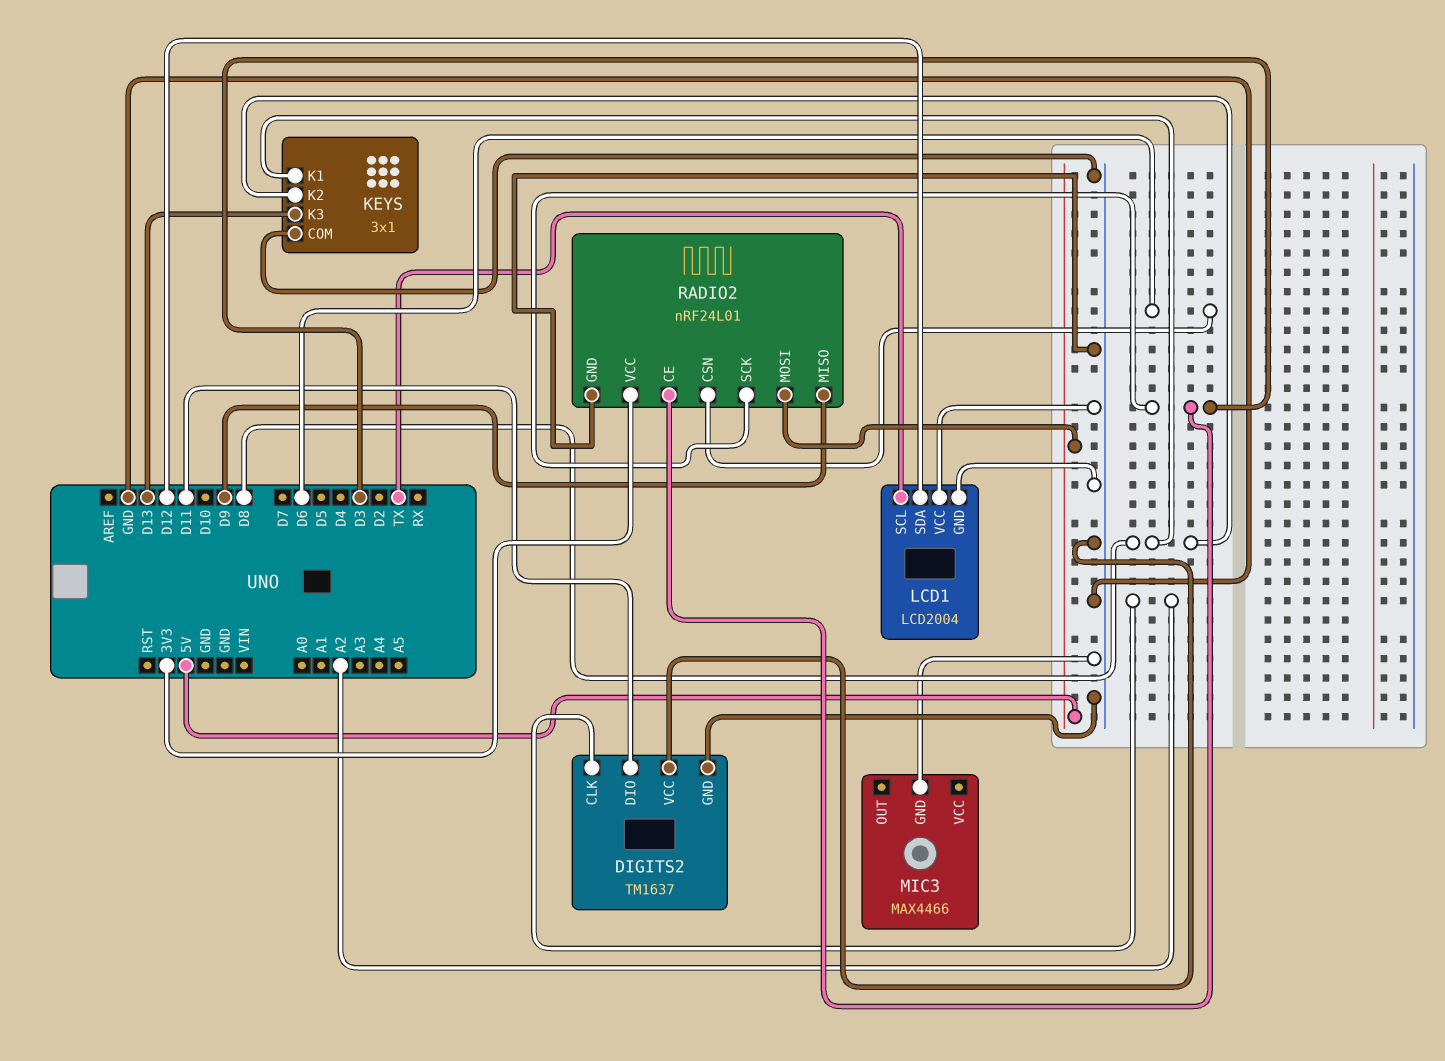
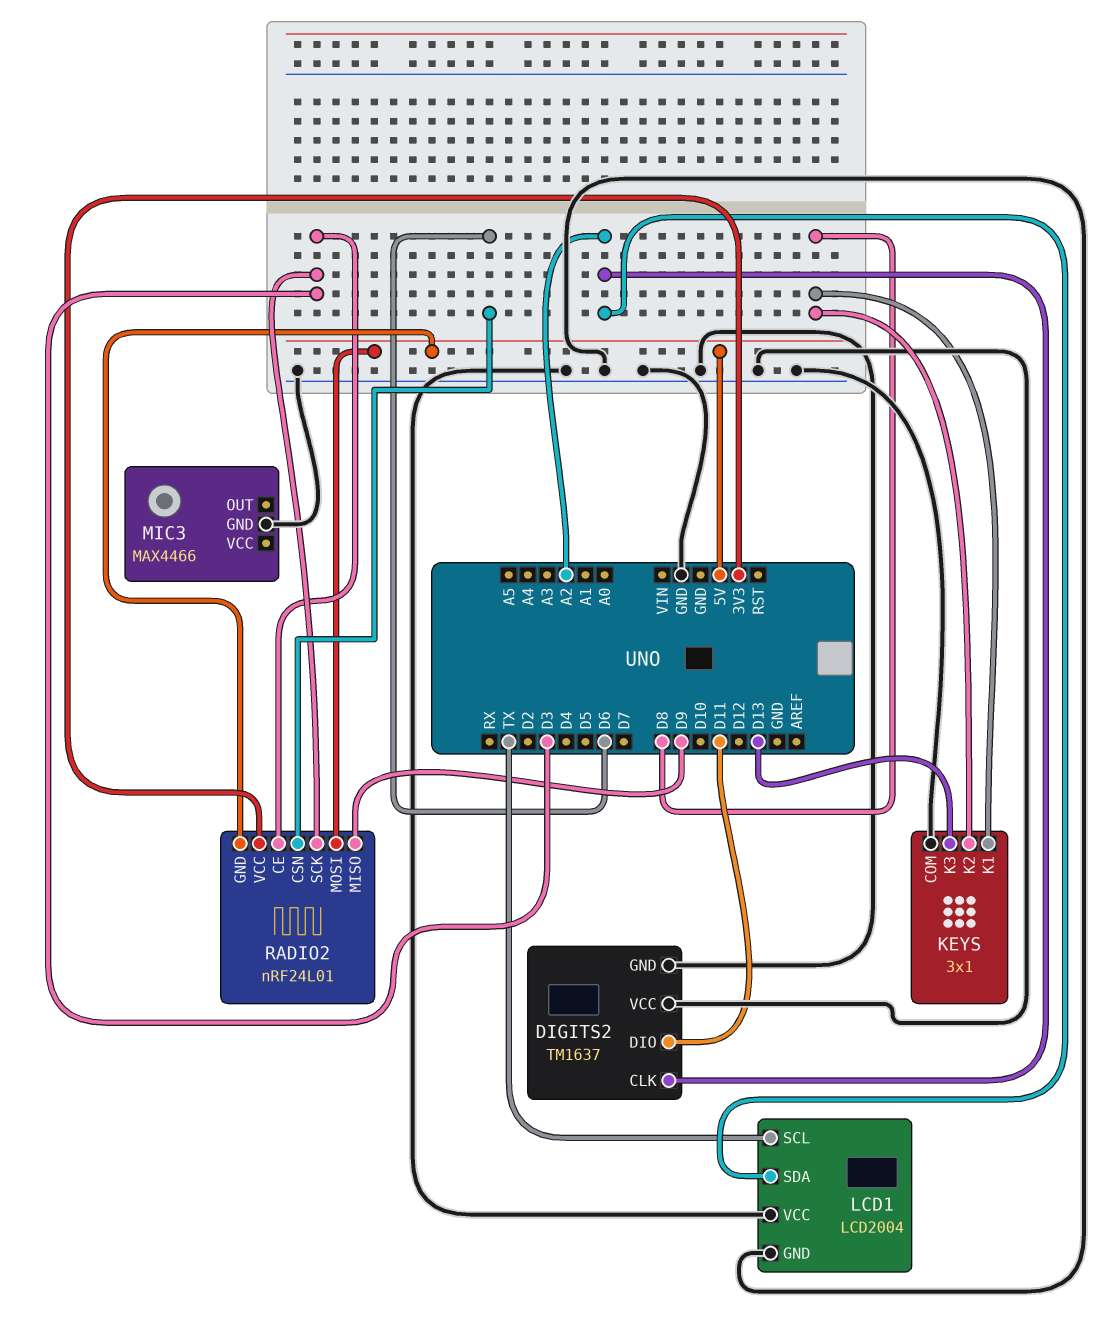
LCD1 pin SDA: D12 -> A2
RADIO2 pin GND: GND -> 5V

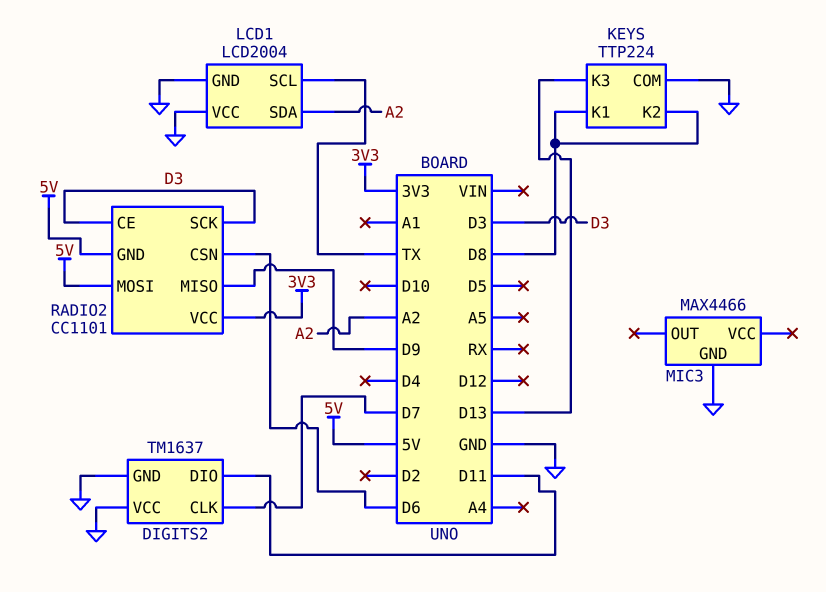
DIGITS2 pin CLK: A2 -> D7
KEYS: 3x1 -> TTP224
RADIO2: nRF24L01 -> CC1101

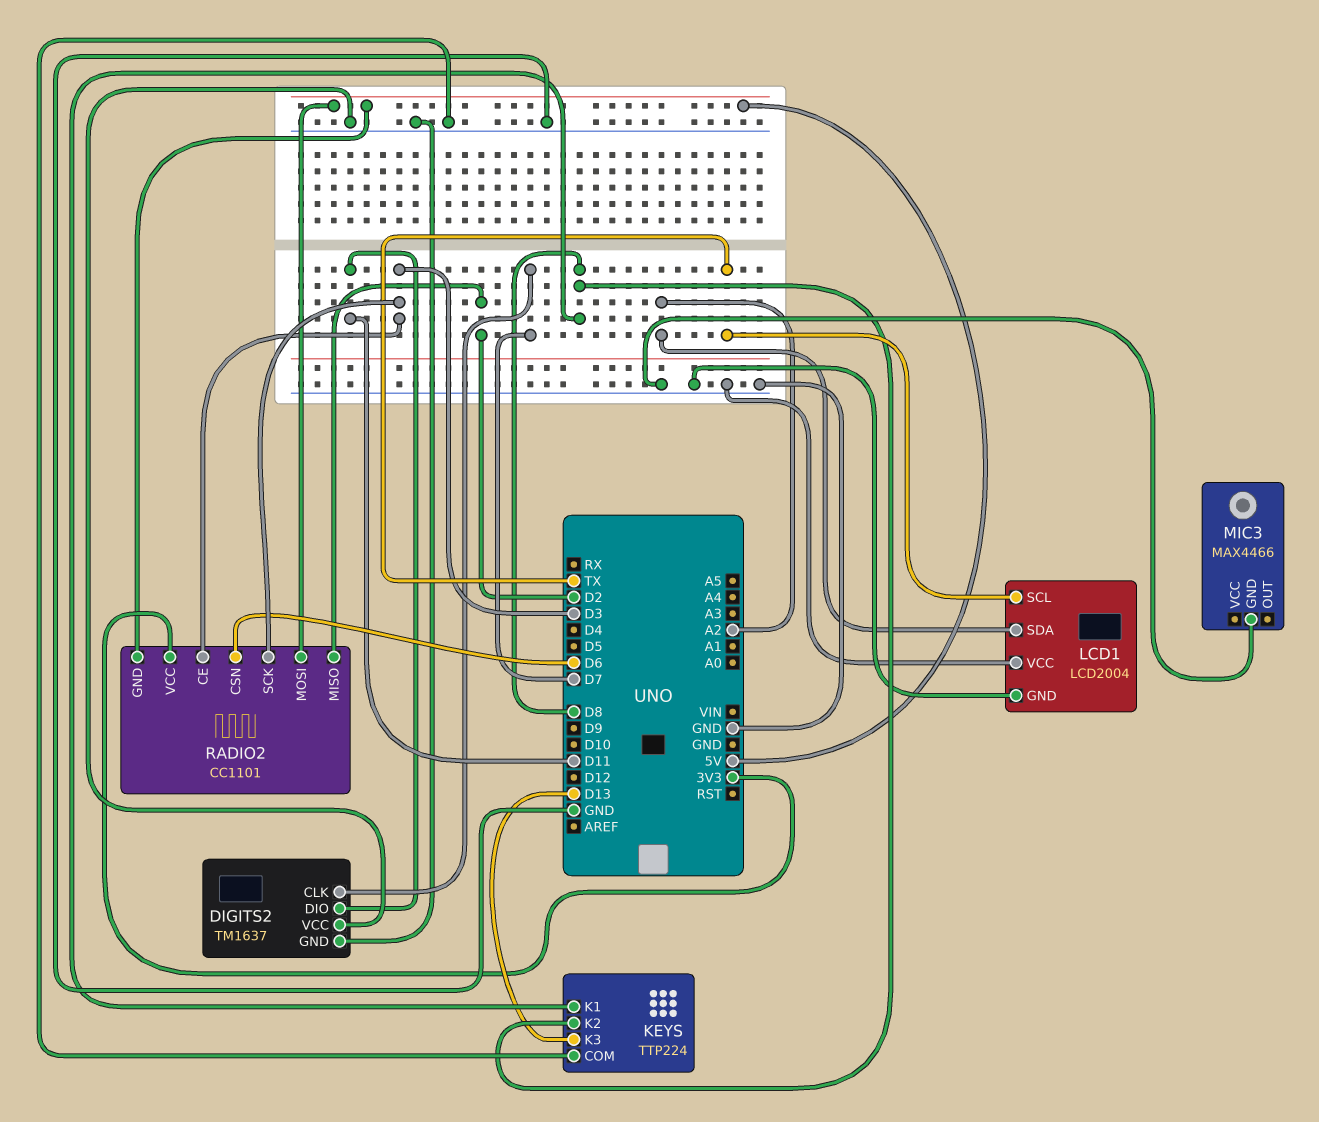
RADIO2 pin MISO: D9 -> D2

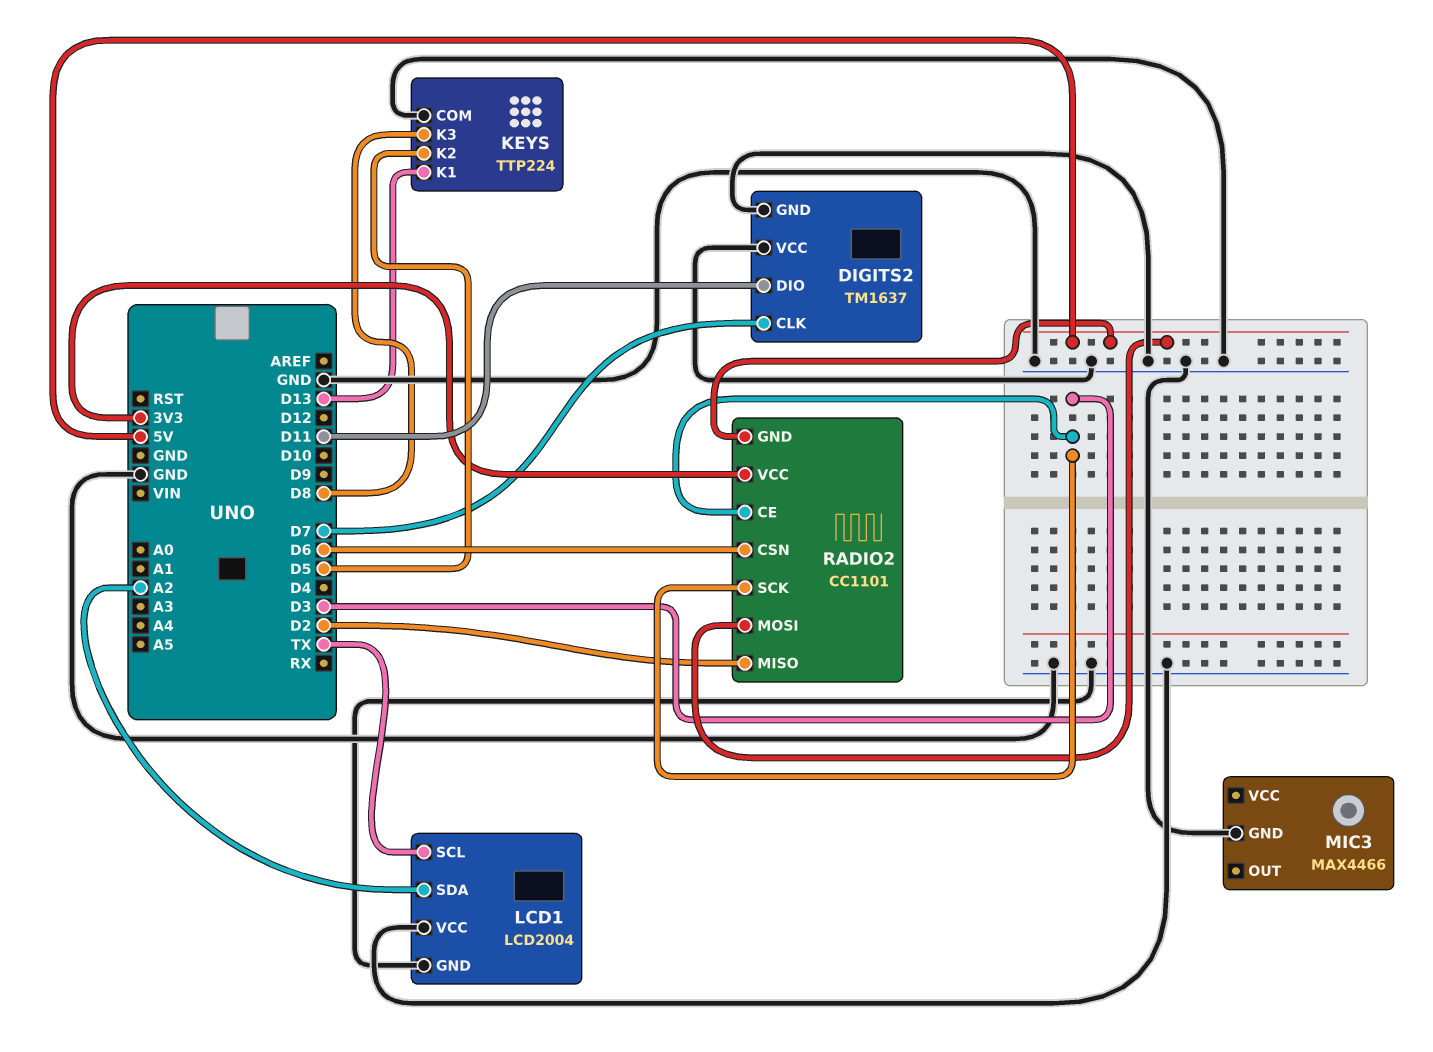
KEYS pin K1: D8 -> D13
KEYS pin K2: D8 -> D5
KEYS pin K3: D13 -> D8

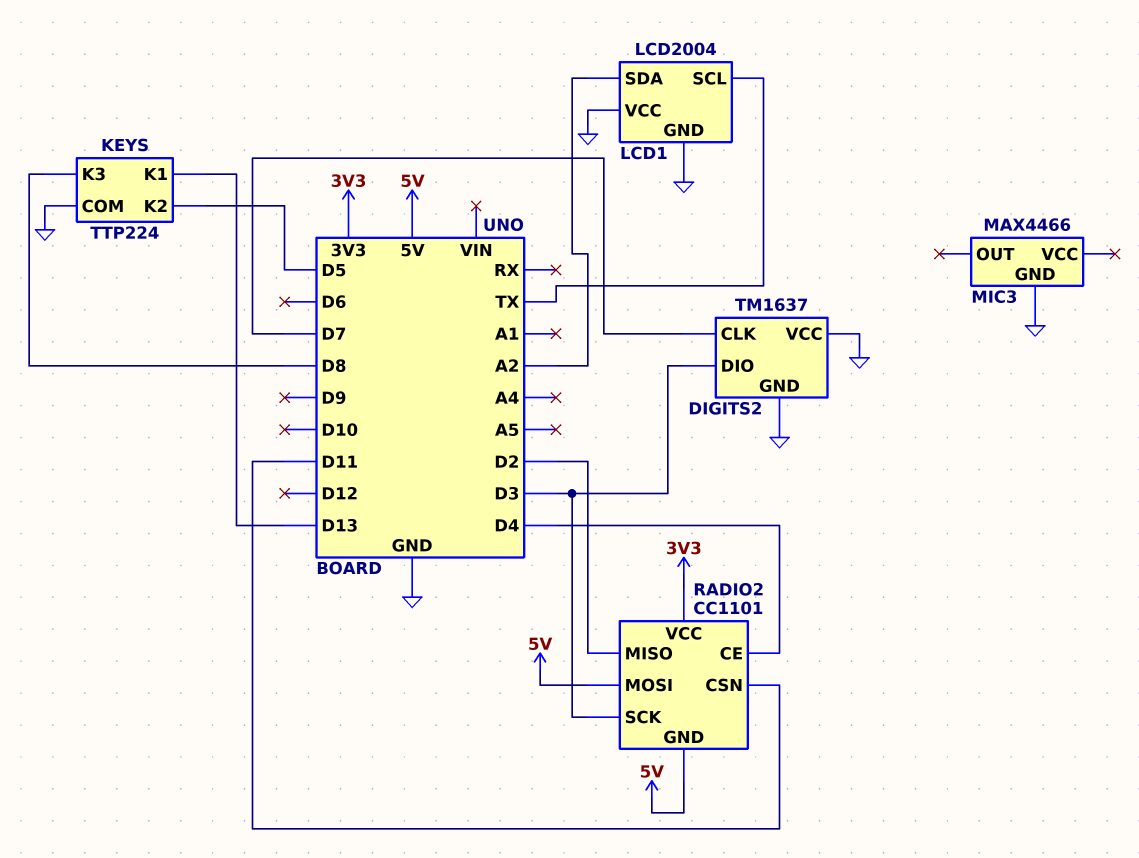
DIGITS2 pin DIO: D11 -> D3
RADIO2 pin CE: D3 -> D4
RADIO2 pin CSN: D6 -> D11

